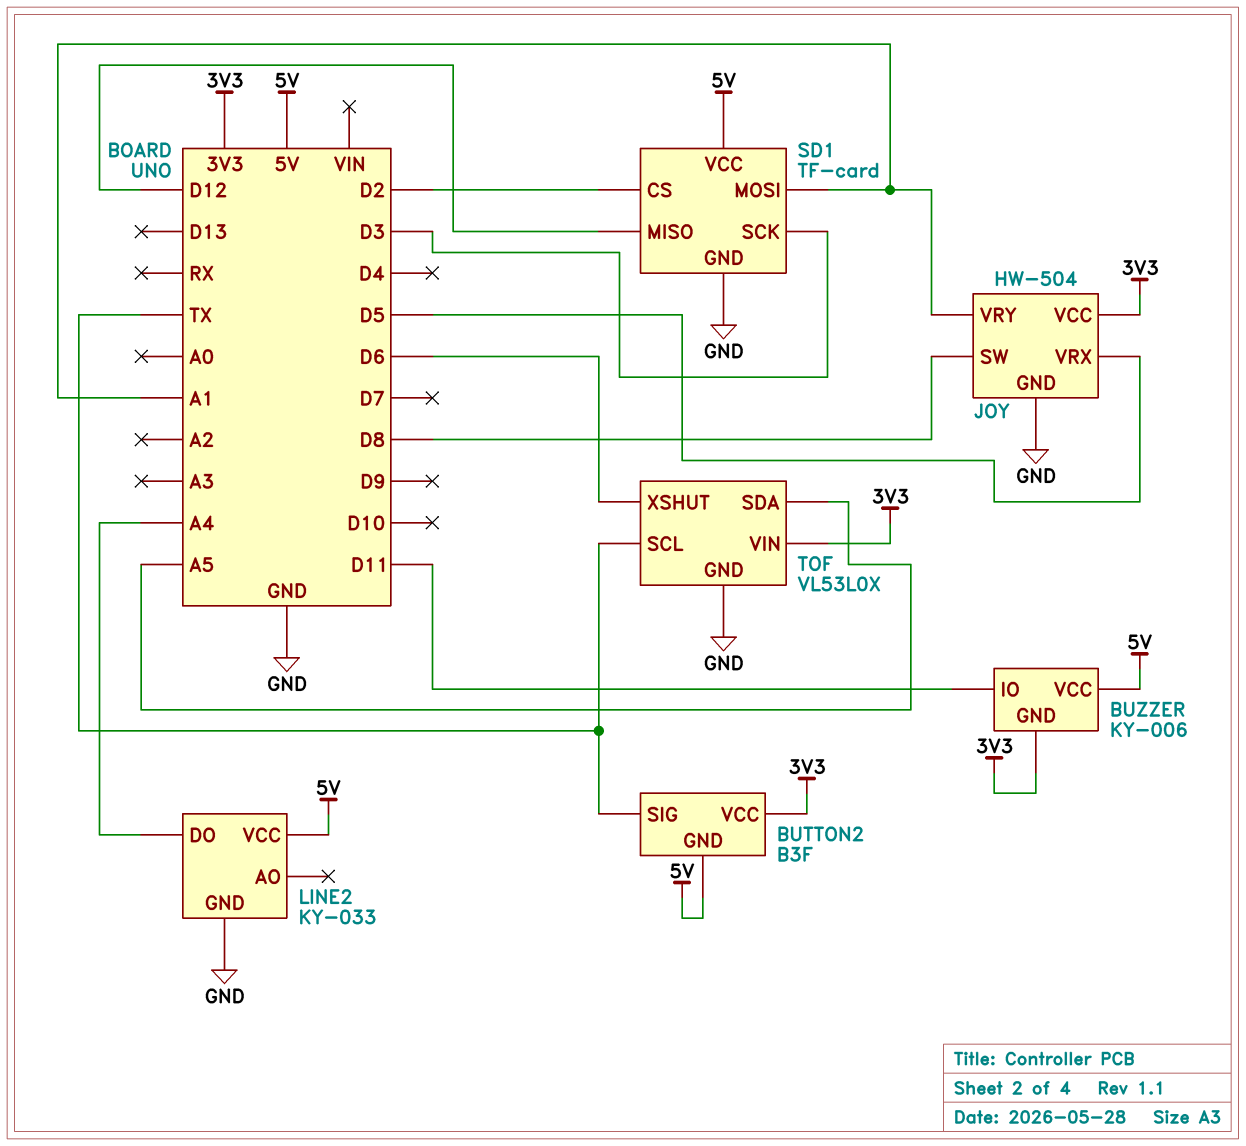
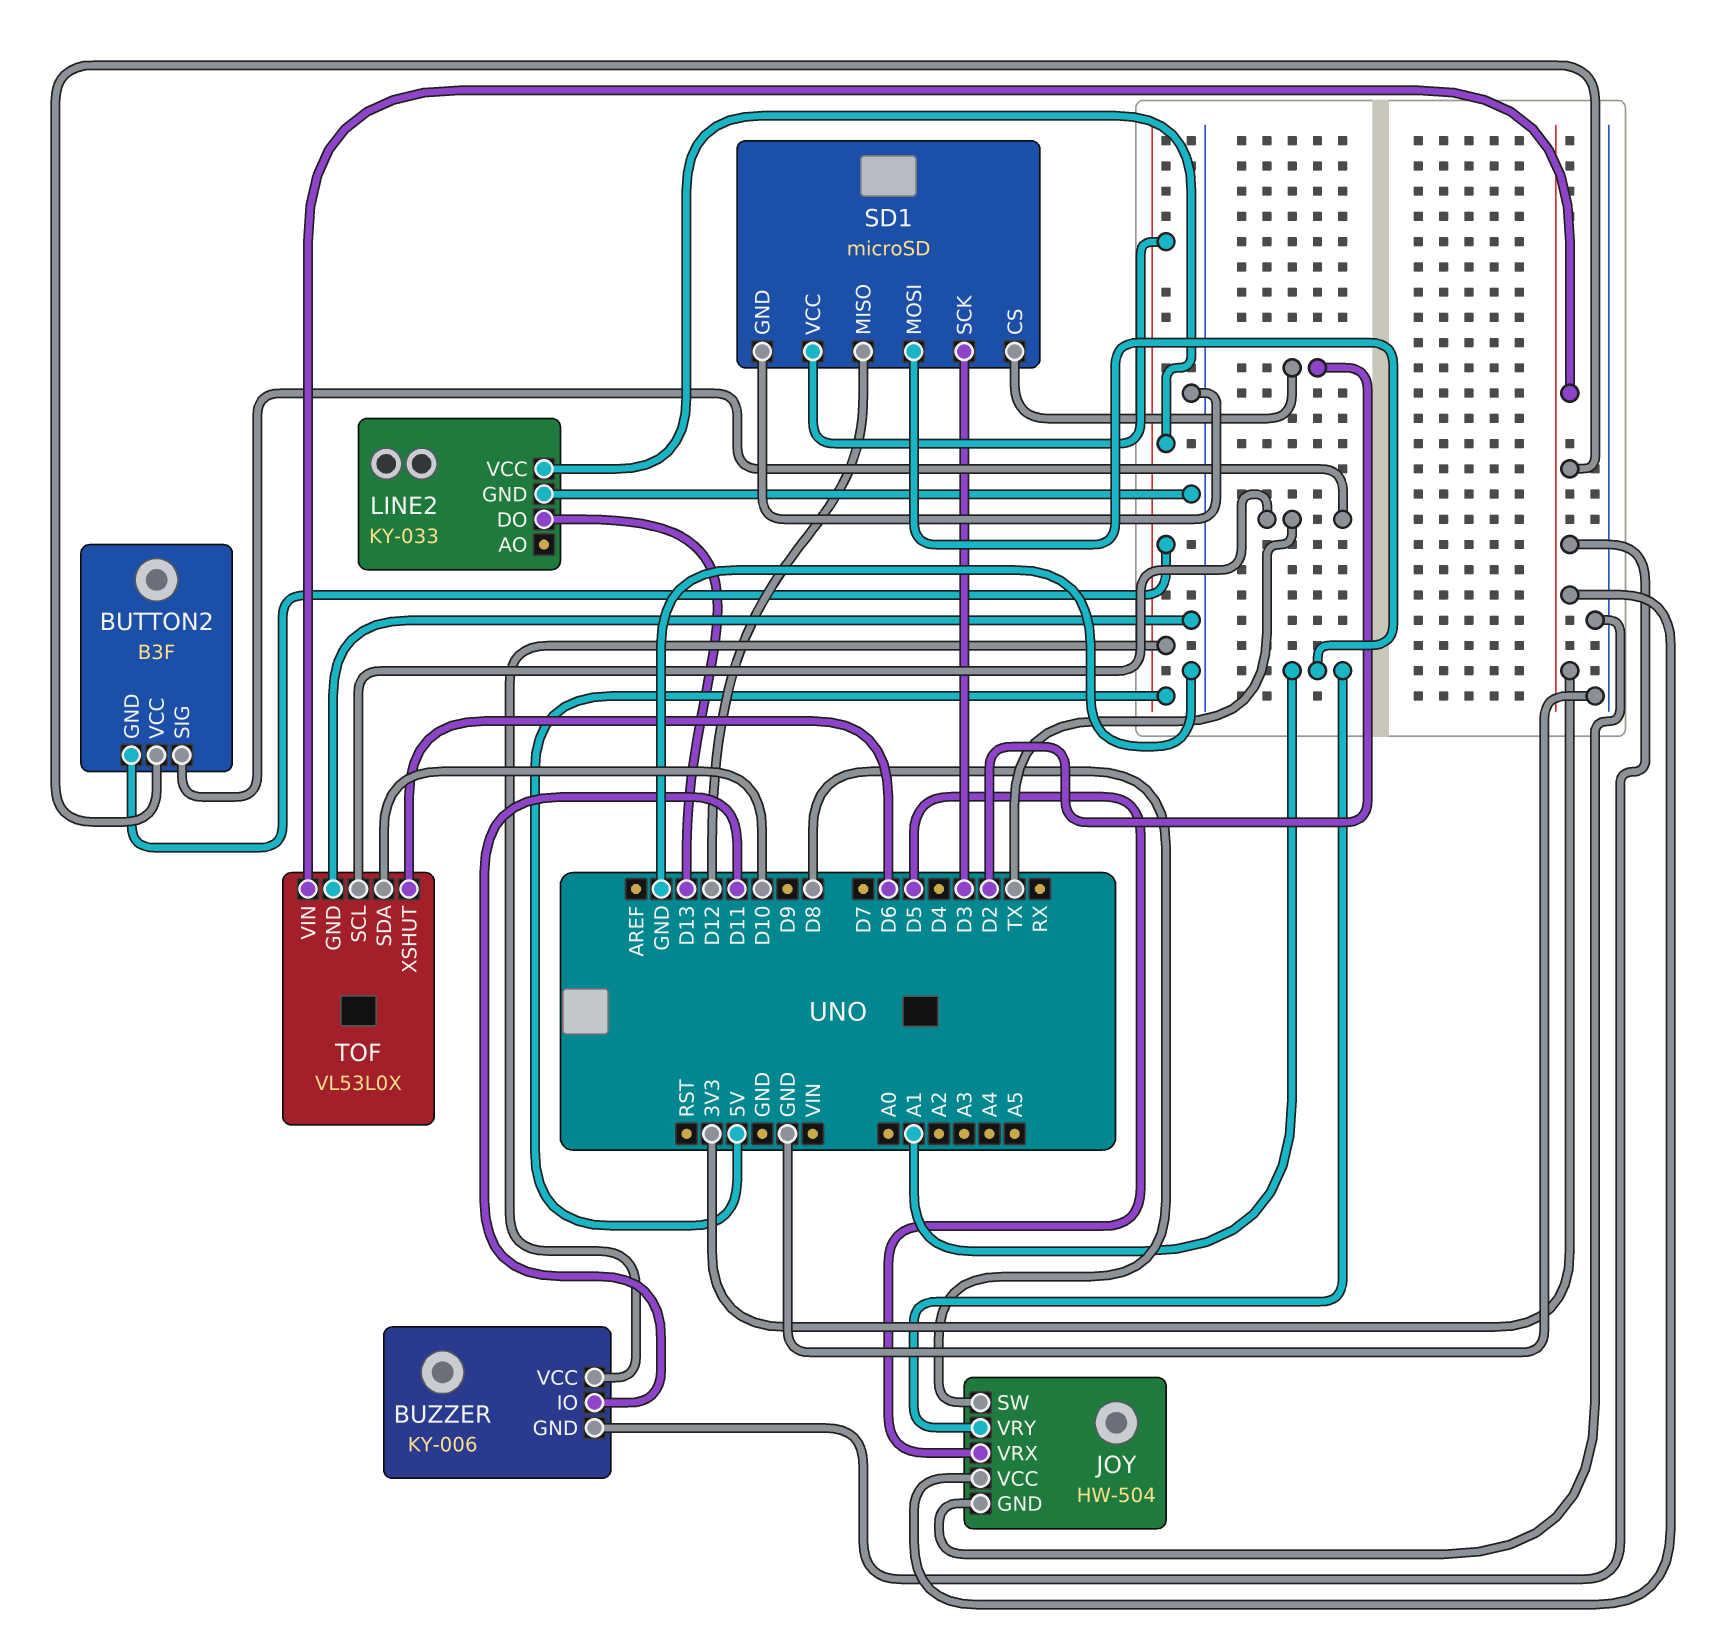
LINE2 pin DO: A4 -> D13
SD1: TF-card -> microSD
TOF pin SDA: A5 -> D10

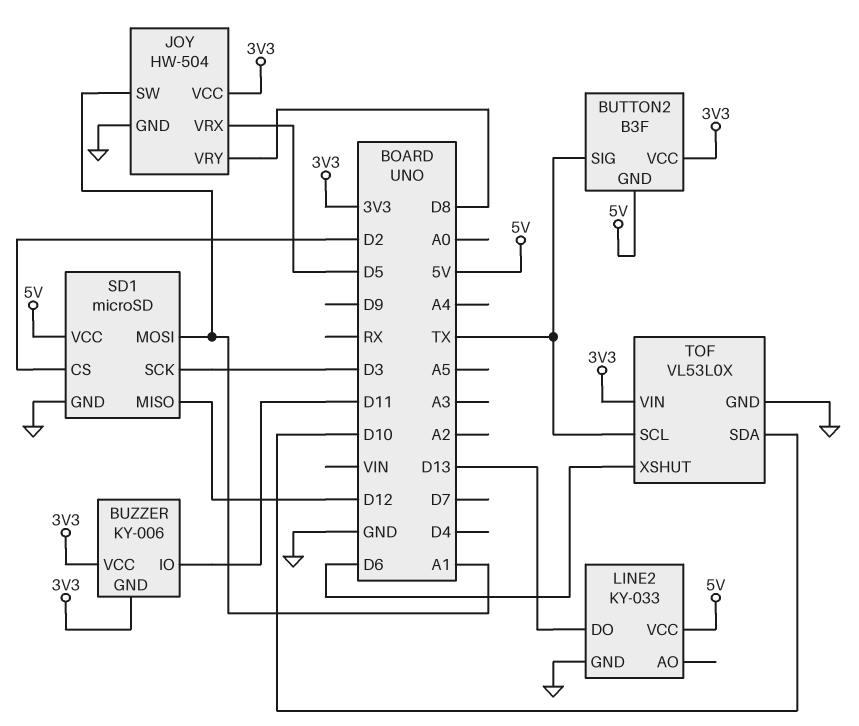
BUZZER pin VCC: 5V -> 3V3
JOY pin SW: D8 -> A1
JOY pin VRY: A1 -> D8

